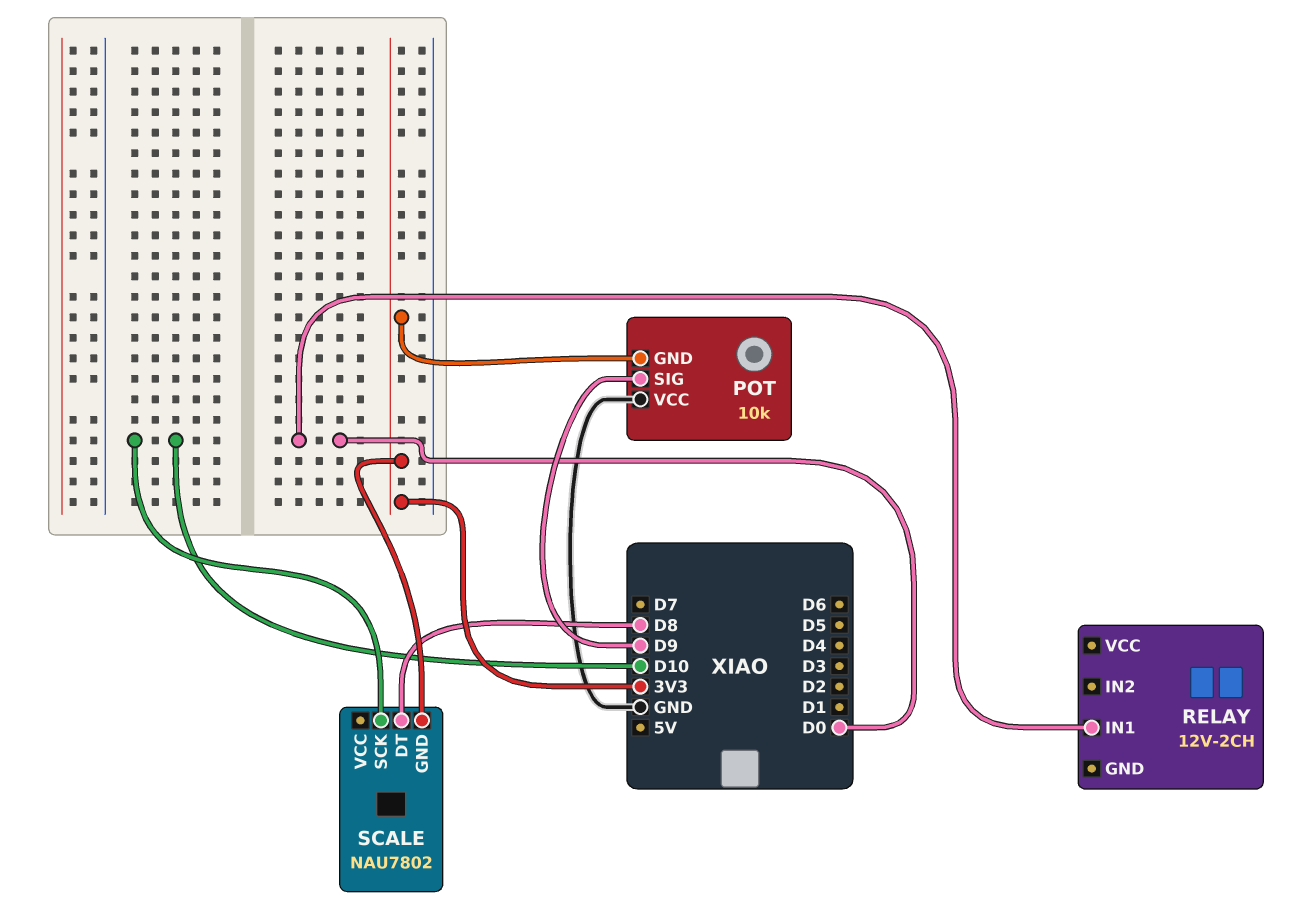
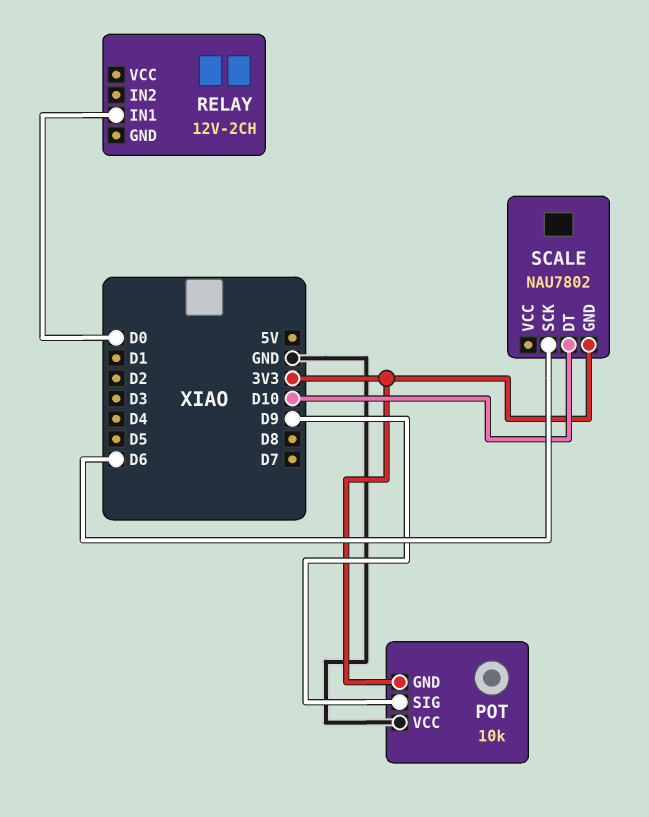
SCALE pin DT: D8 -> D10
SCALE pin SCK: D10 -> D6

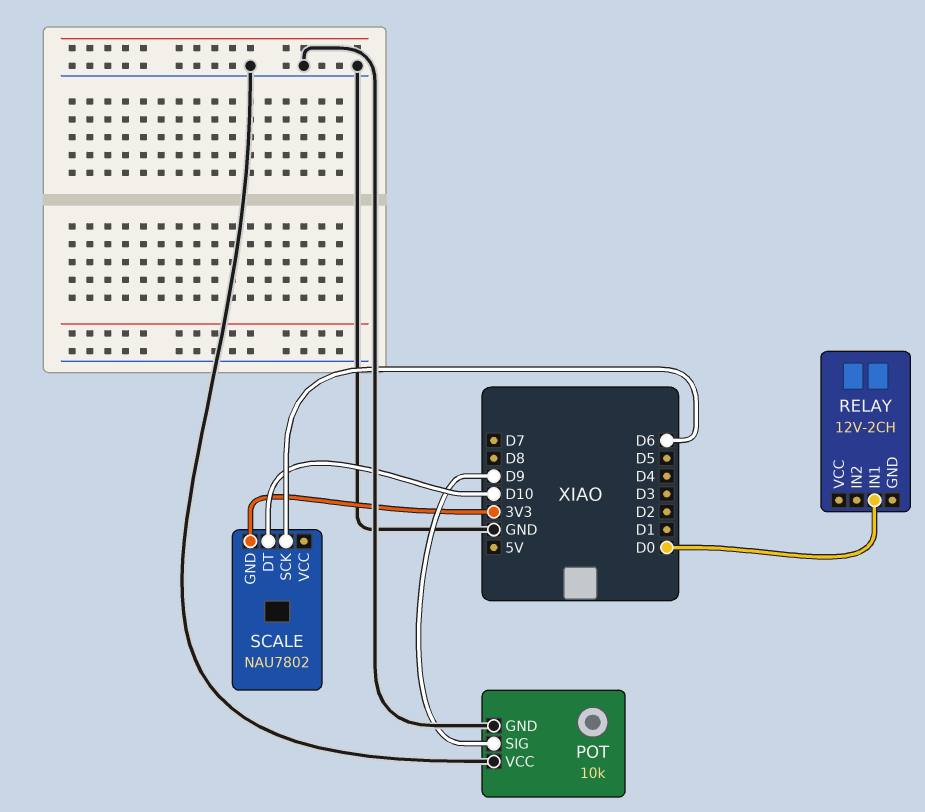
POT pin GND: 3V3 -> GND

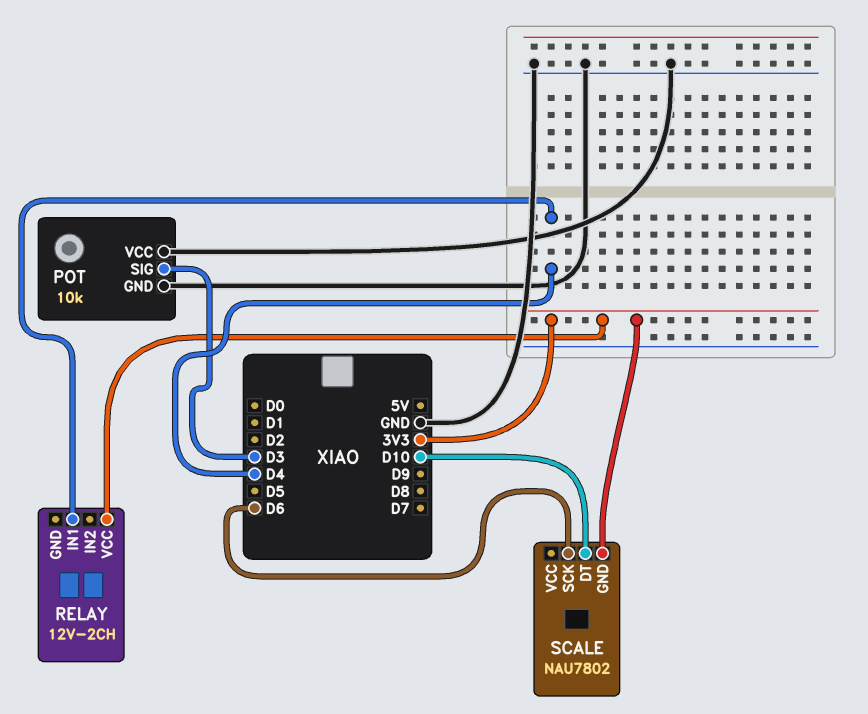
POT pin SIG: D9 -> D3
RELAY pin IN1: D0 -> D4
RELAY pin VCC: none -> 3V3

